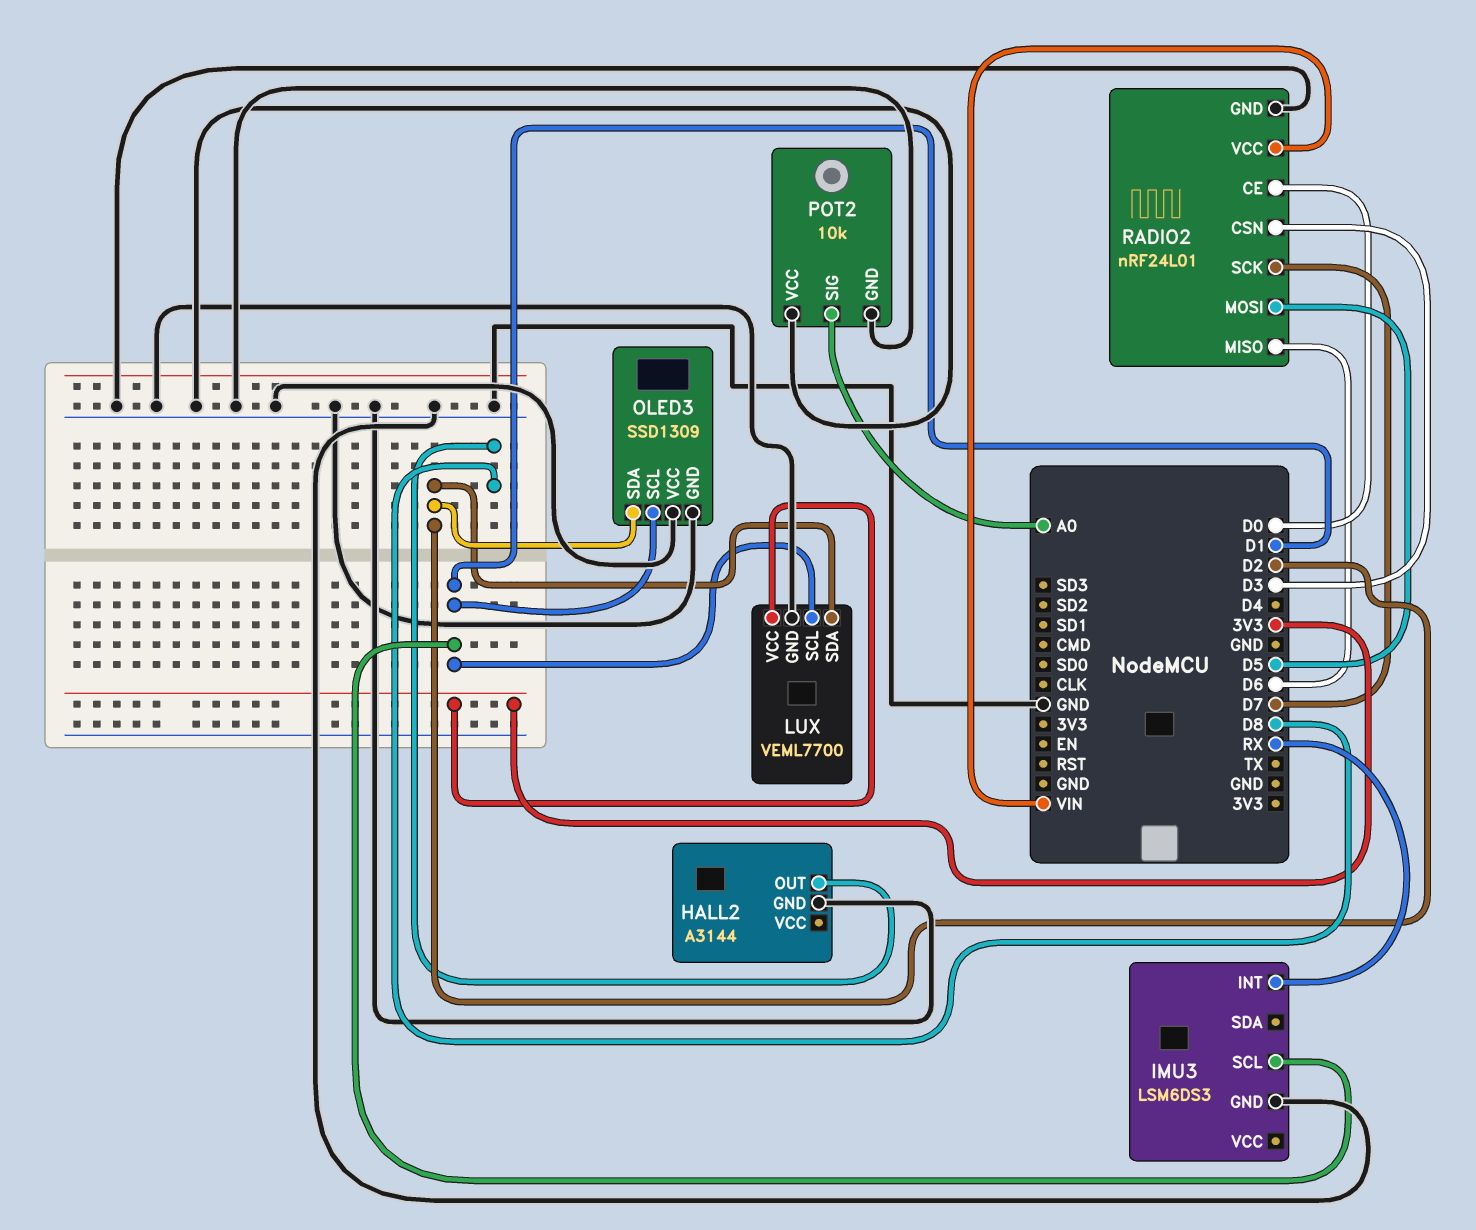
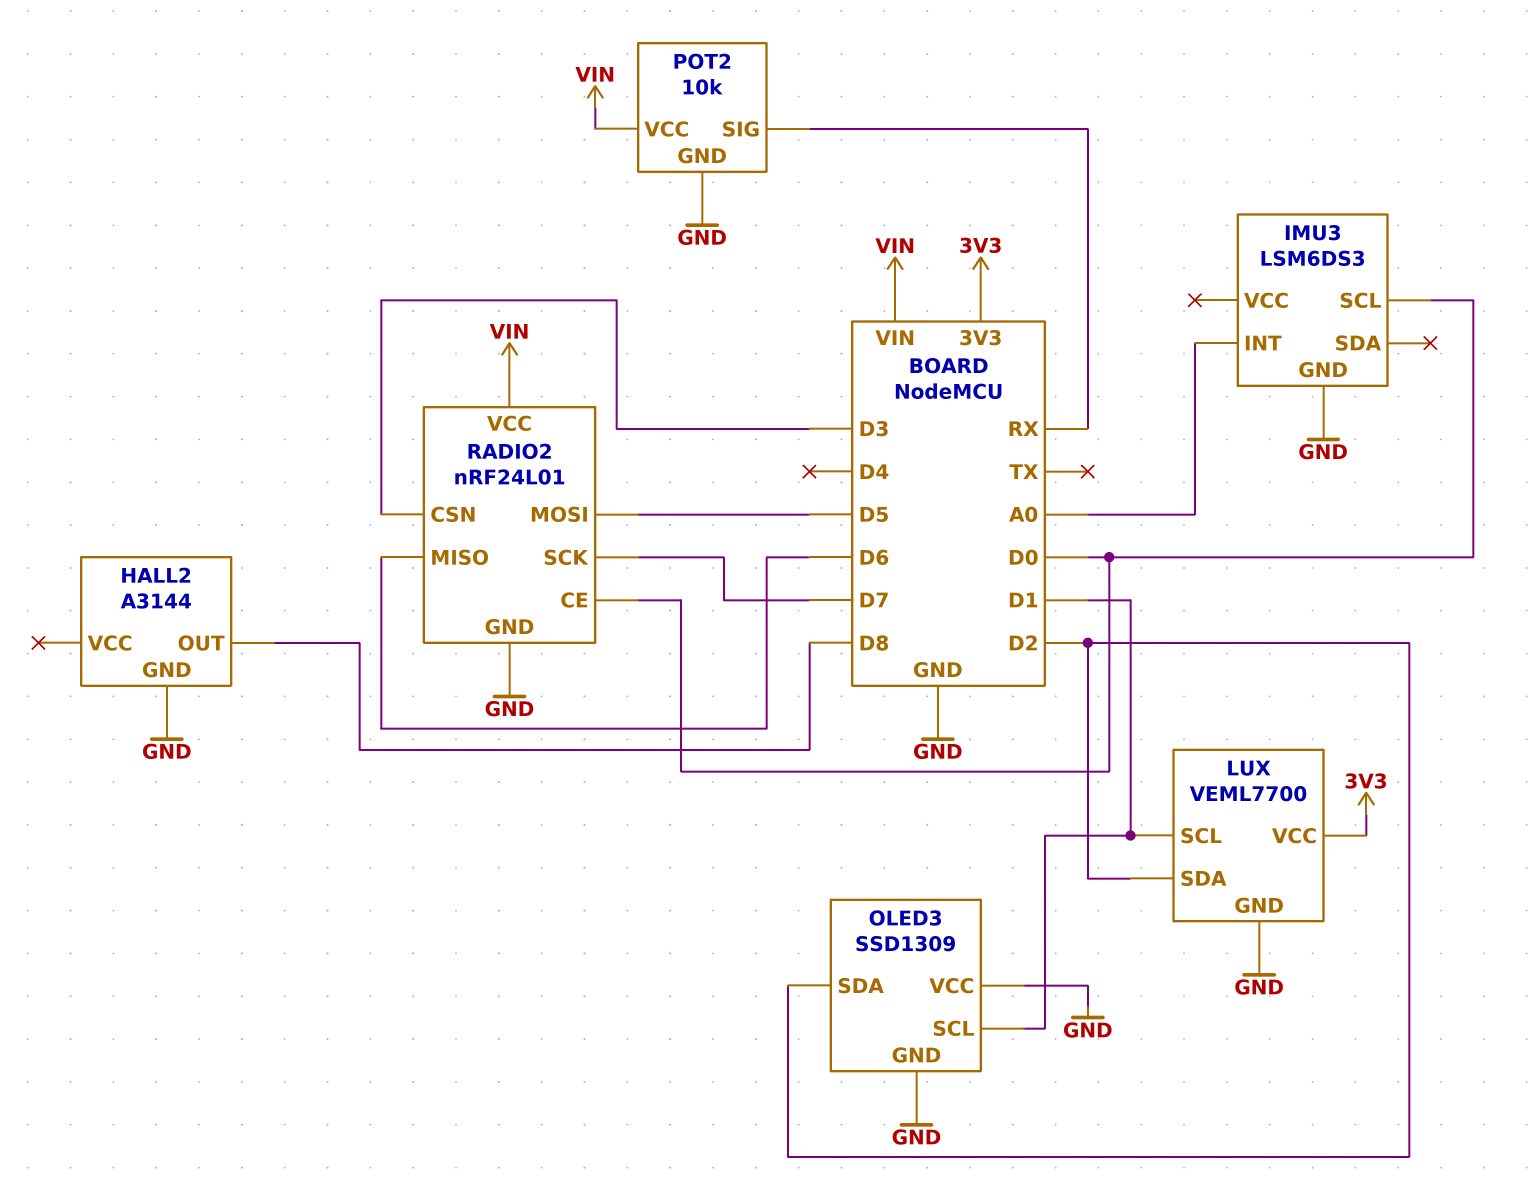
IMU3 pin INT: RX -> A0
IMU3 pin SCL: D1 -> D0
POT2 pin SIG: A0 -> RX
POT2 pin VCC: GND -> VIN

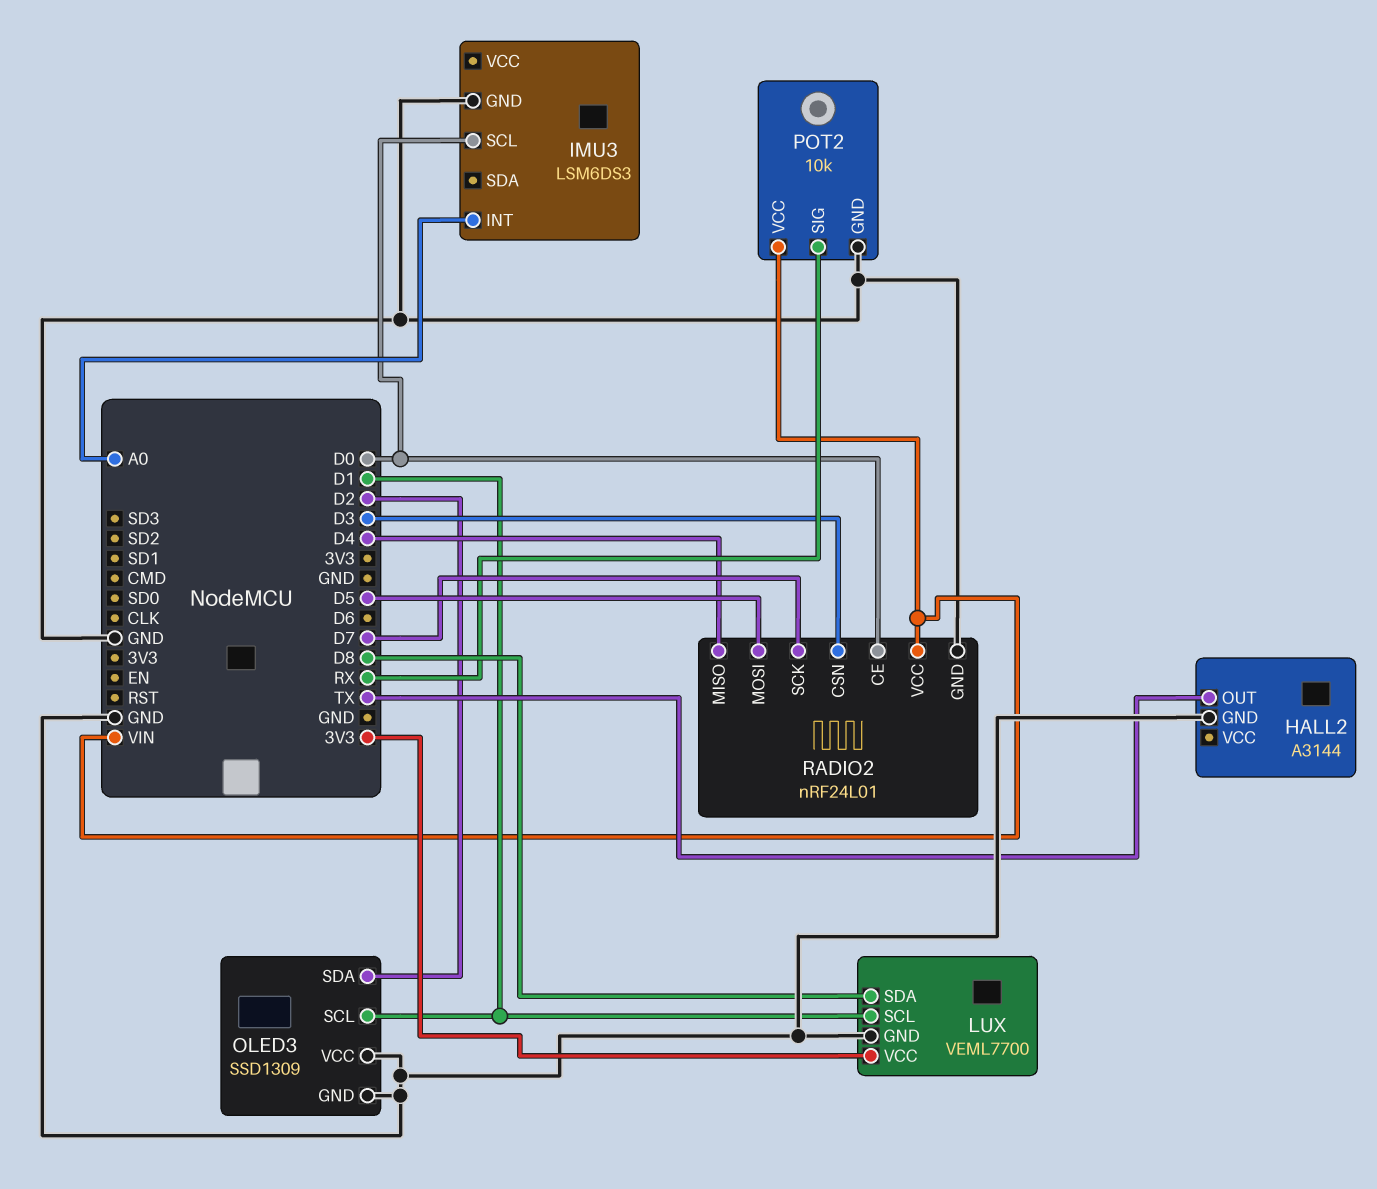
HALL2 pin OUT: D8 -> TX
LUX pin SDA: D2 -> D8
RADIO2 pin MISO: D6 -> D4

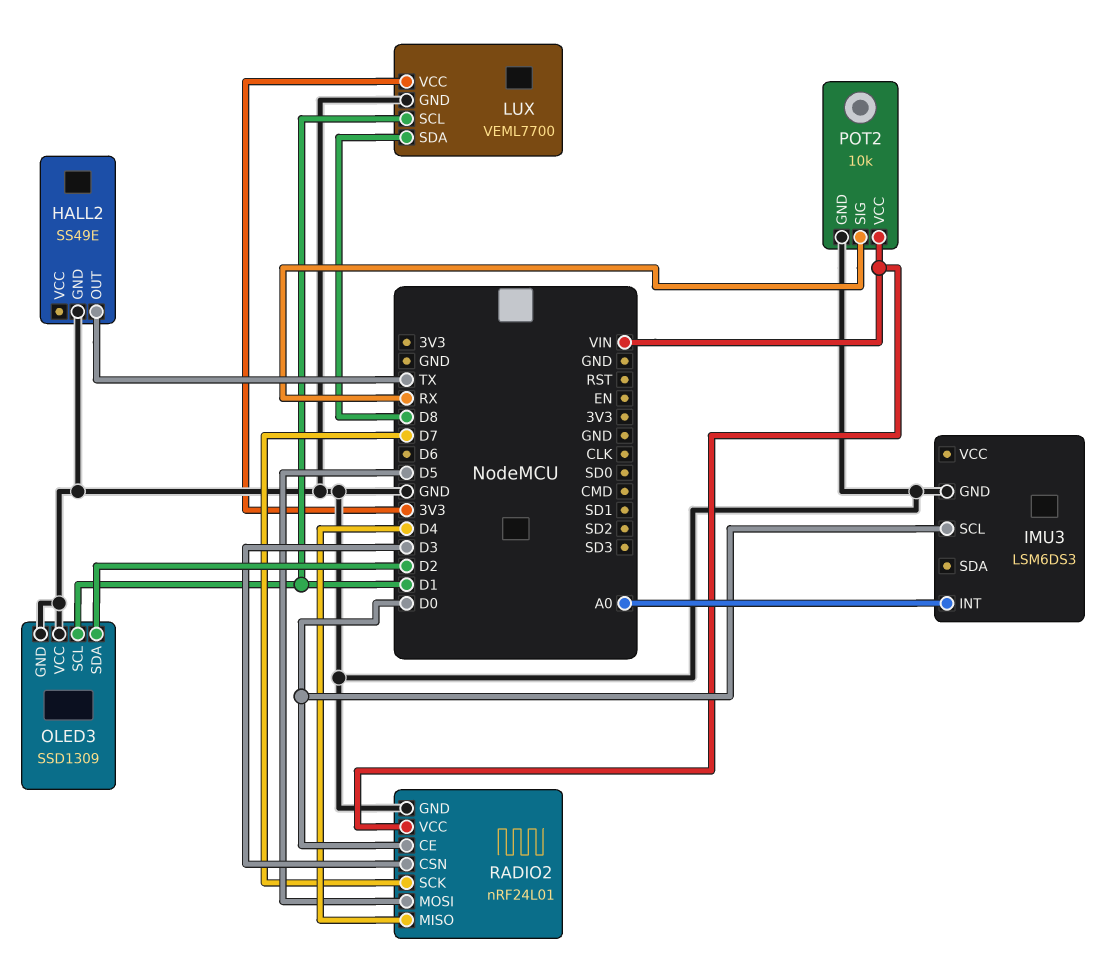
HALL2: A3144 -> SS49E

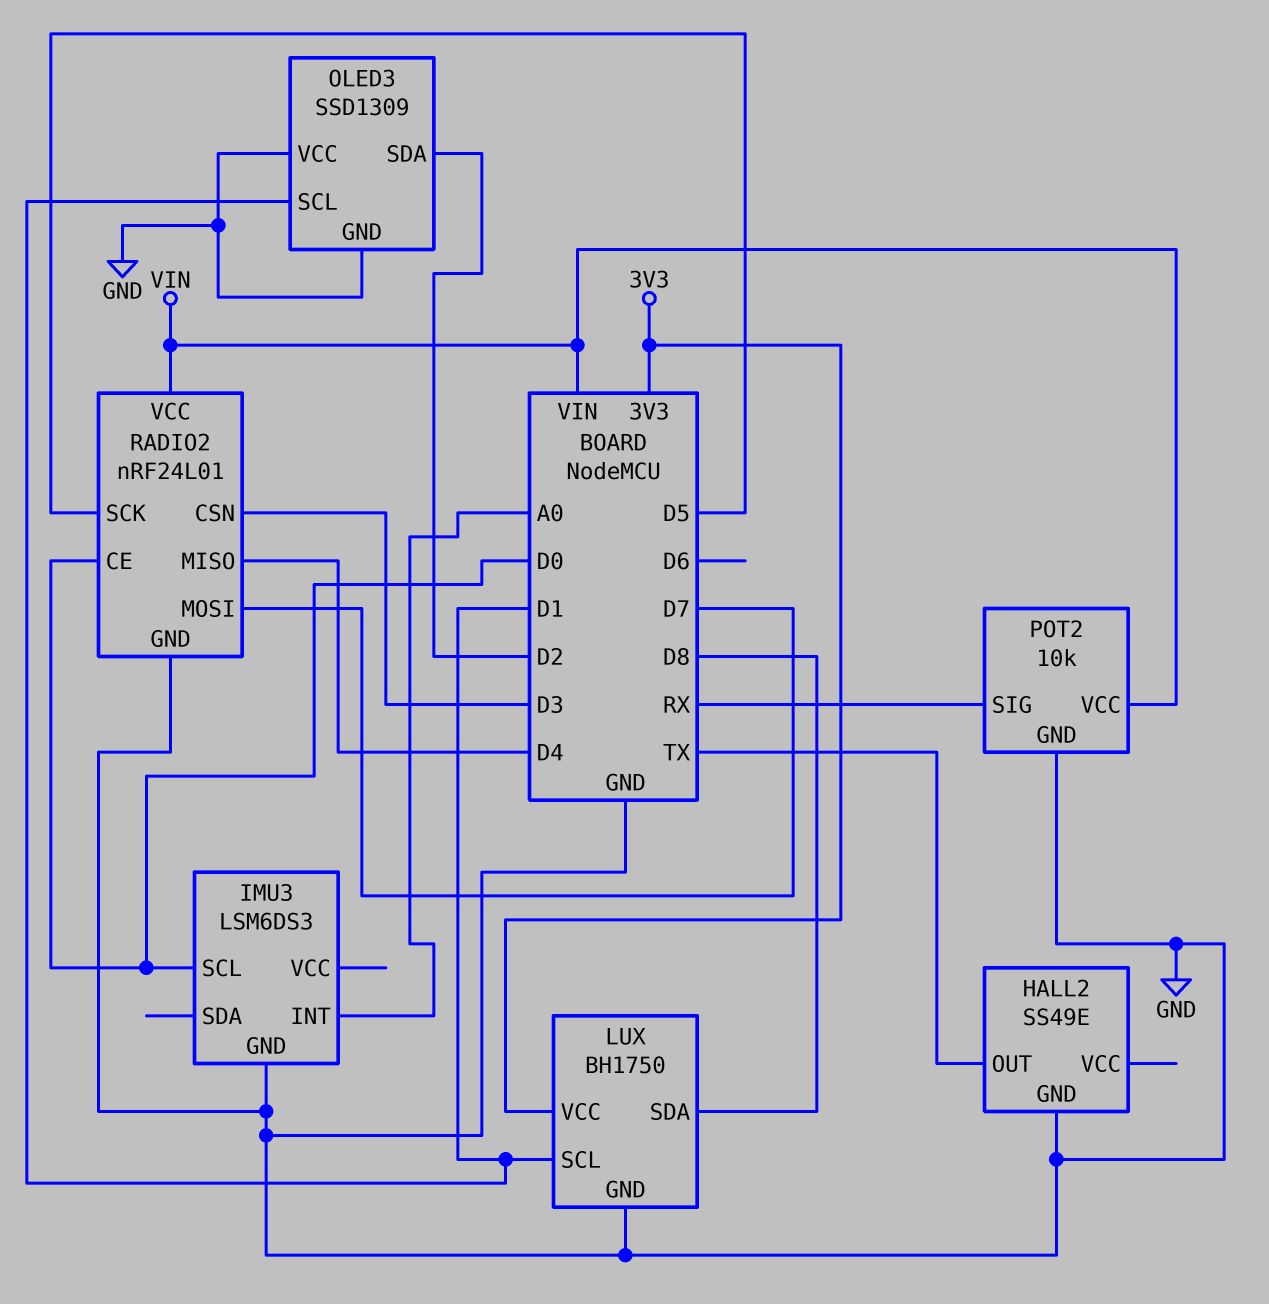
LUX: VEML7700 -> BH1750
RADIO2 pin MOSI: D5 -> D7
RADIO2 pin SCK: D7 -> D5

